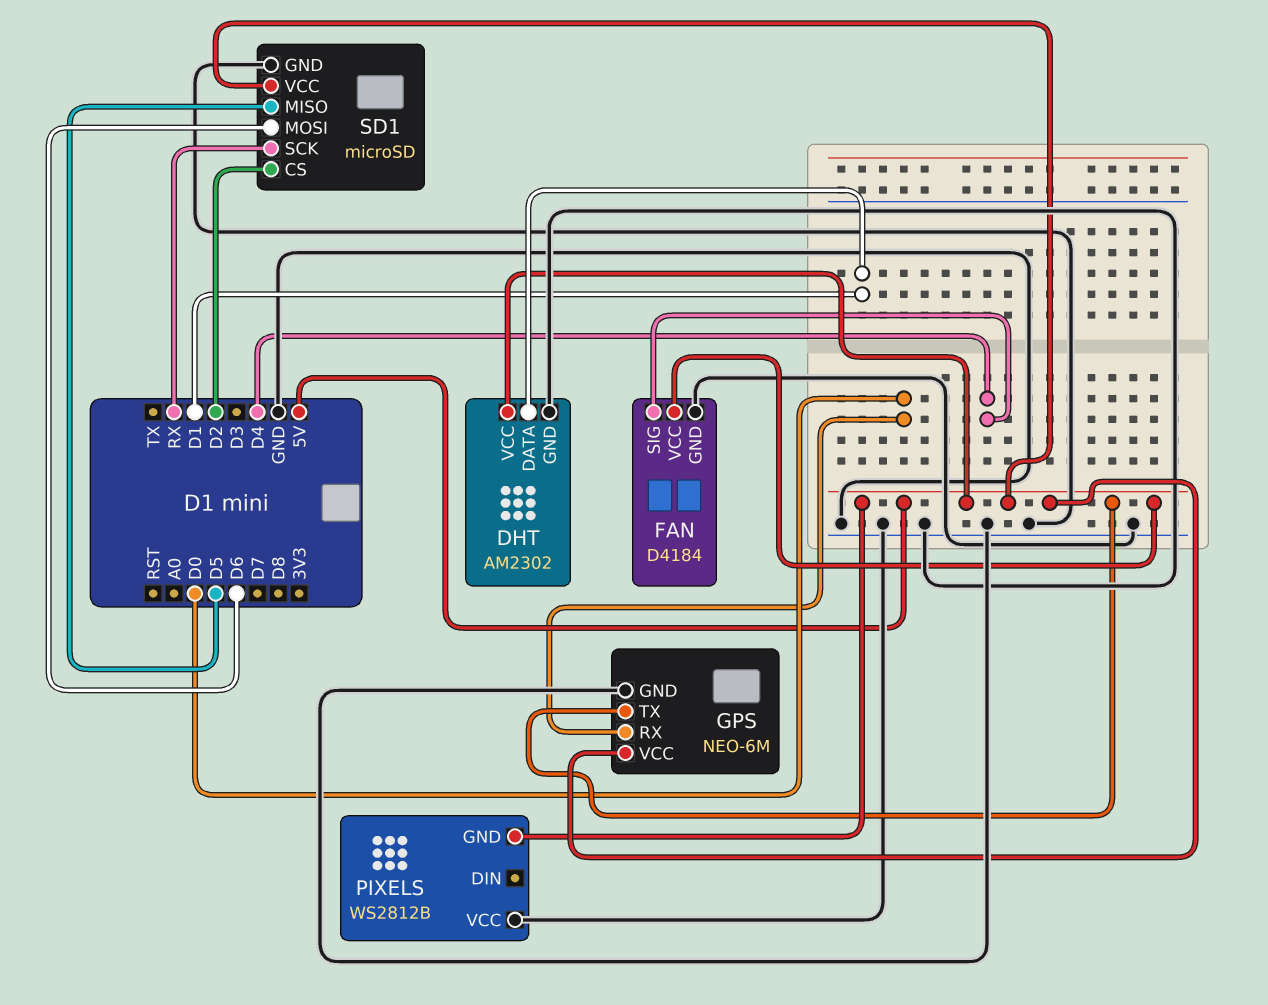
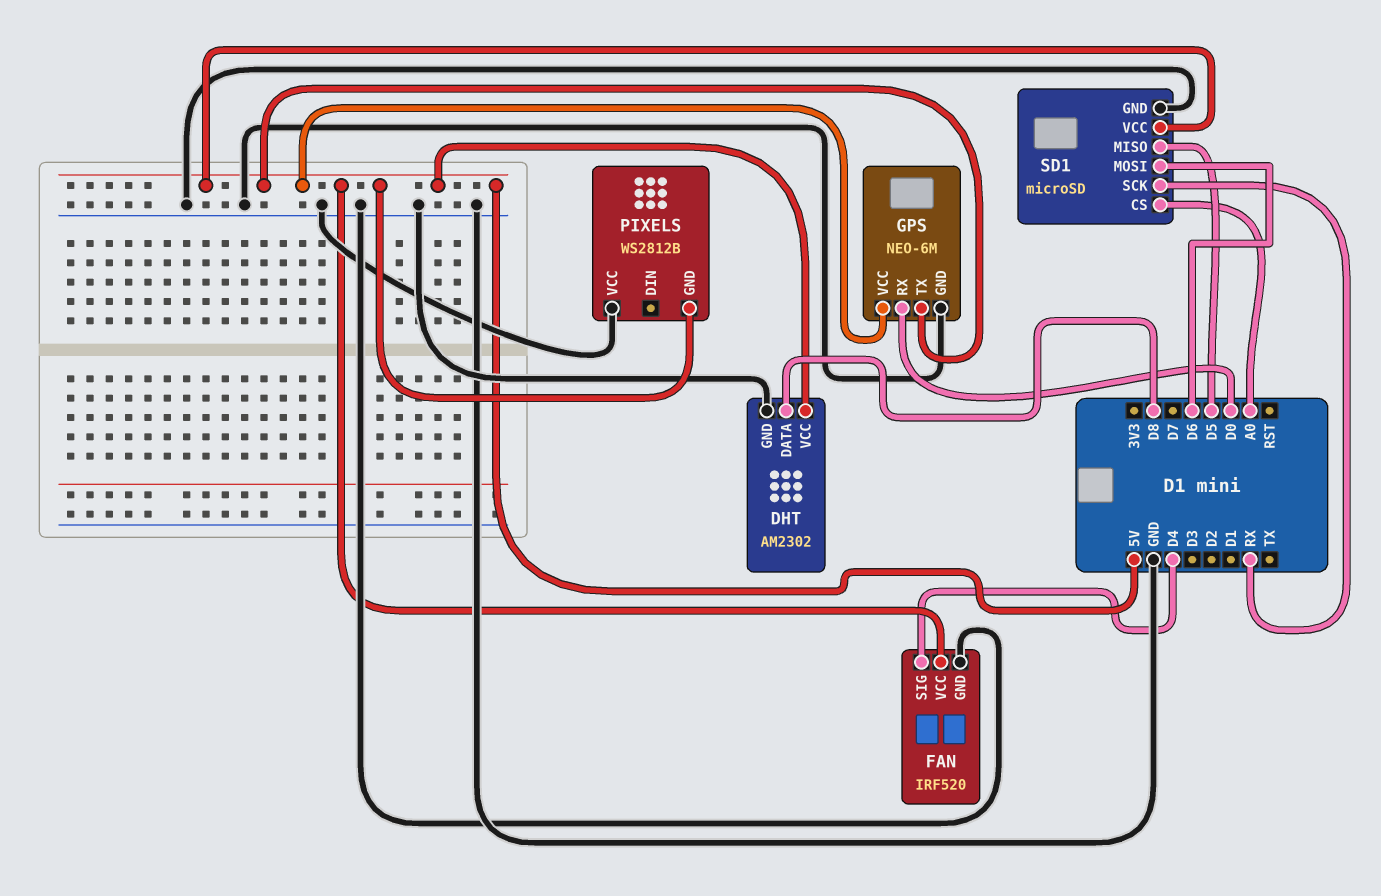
DHT pin DATA: D1 -> D8
FAN: D4184 -> IRF520
SD1 pin CS: D2 -> A0

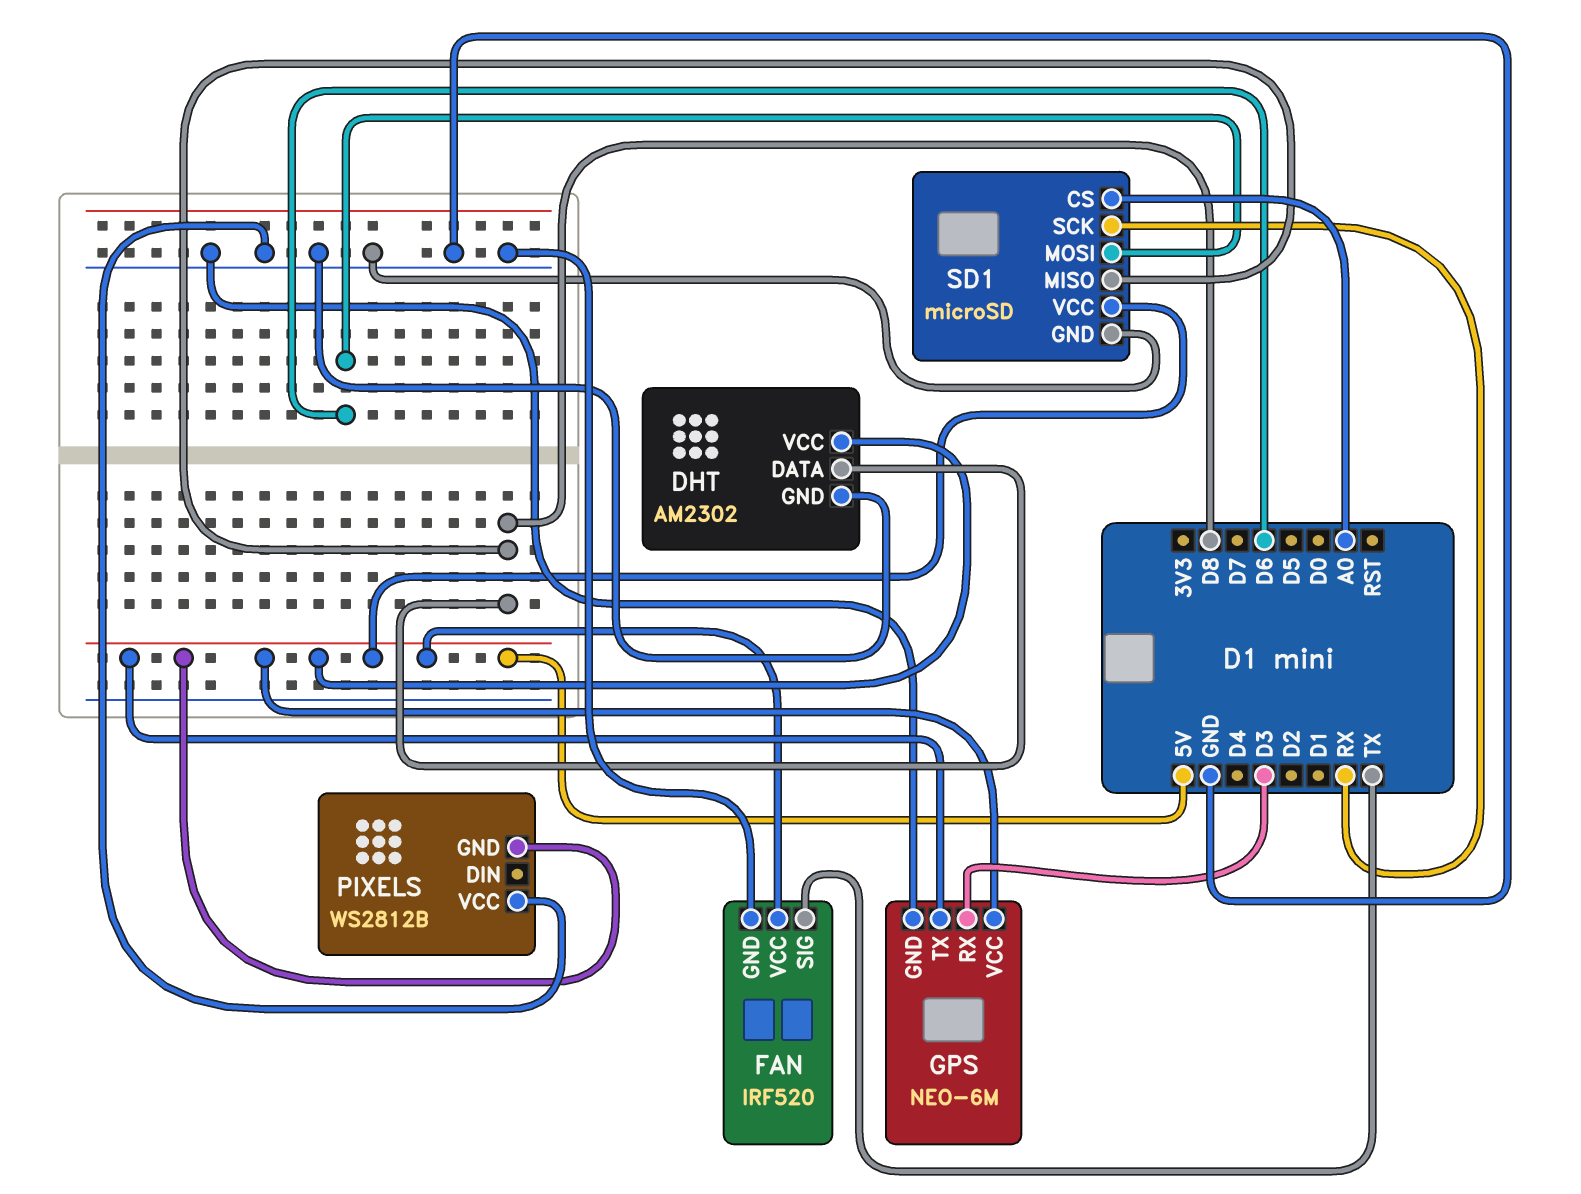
FAN pin SIG: D4 -> TX
GPS pin RX: D0 -> D3
SD1 pin MISO: D5 -> D8

